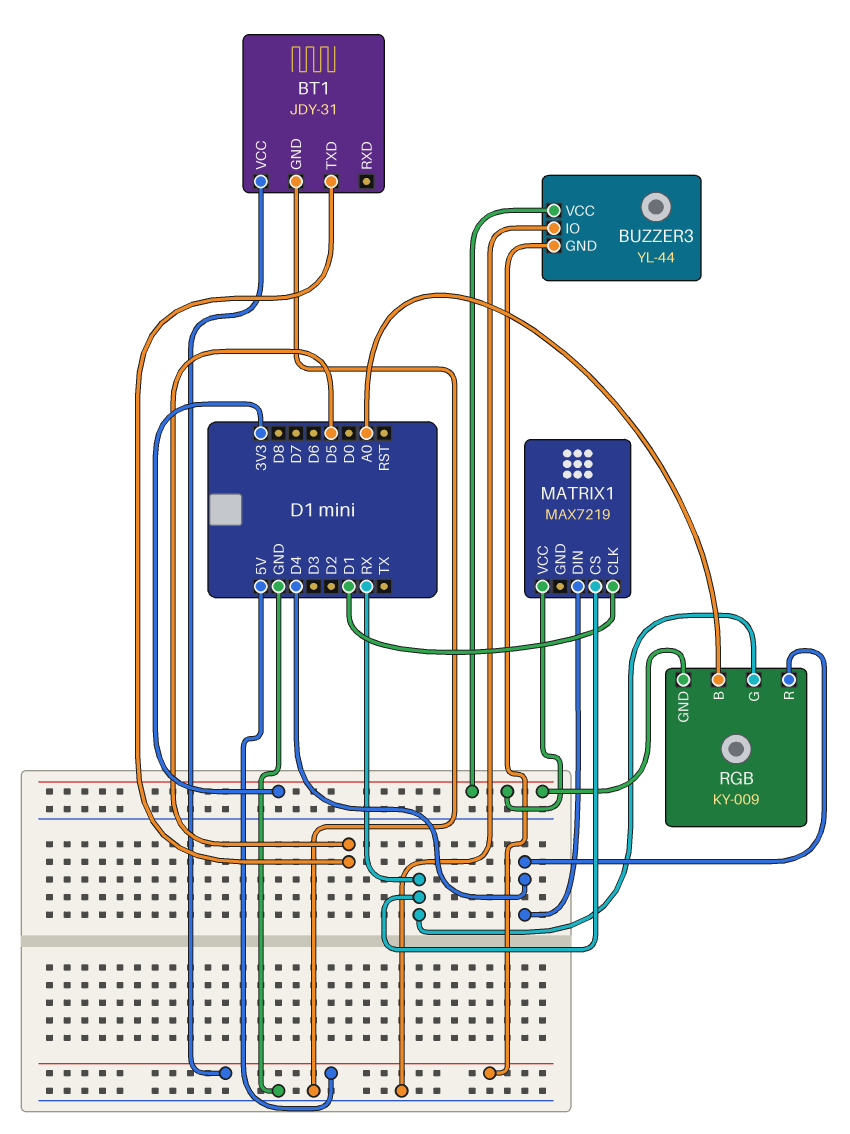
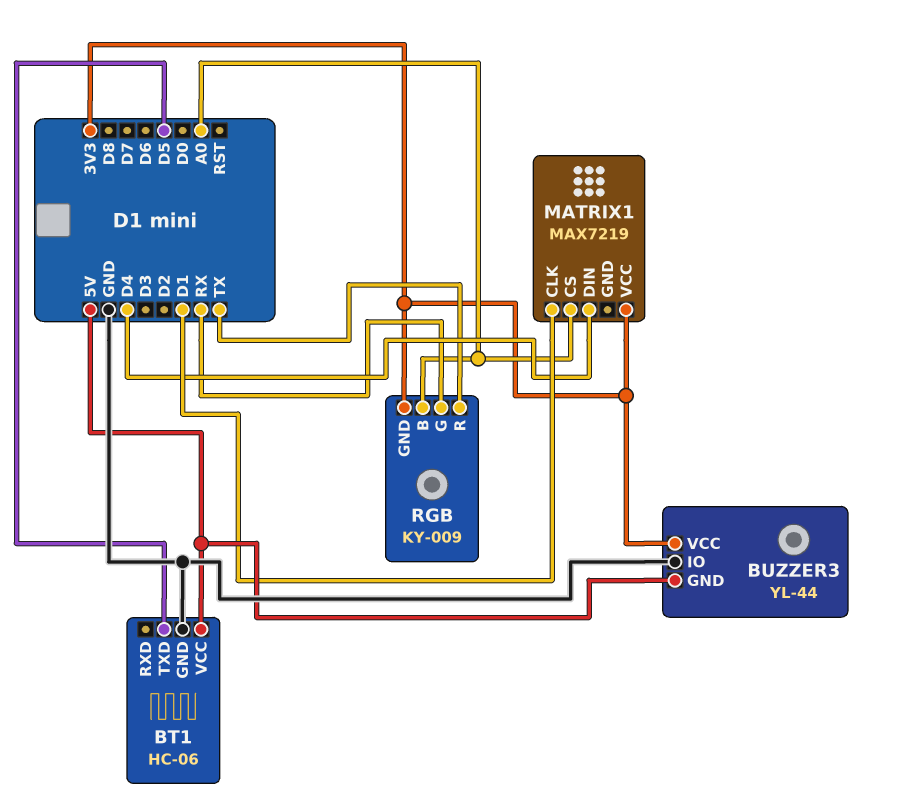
BT1: JDY-31 -> HC-06
MATRIX1 pin CS: RX -> A0
RGB pin R: D4 -> TX

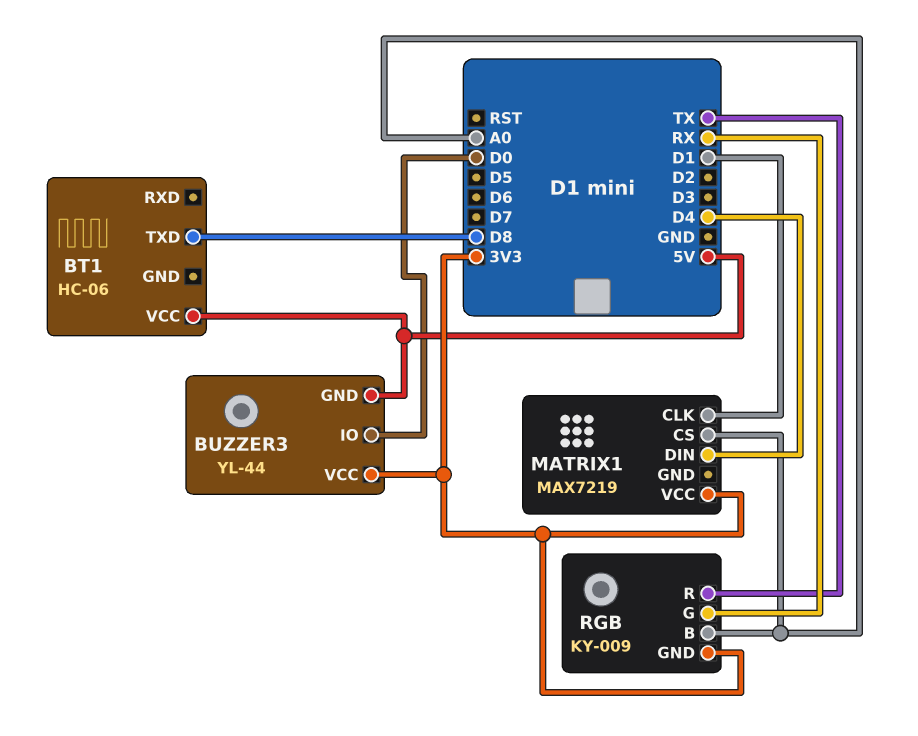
BT1 pin GND: GND -> none
BT1 pin TXD: D5 -> D8
BUZZER3 pin IO: GND -> D0

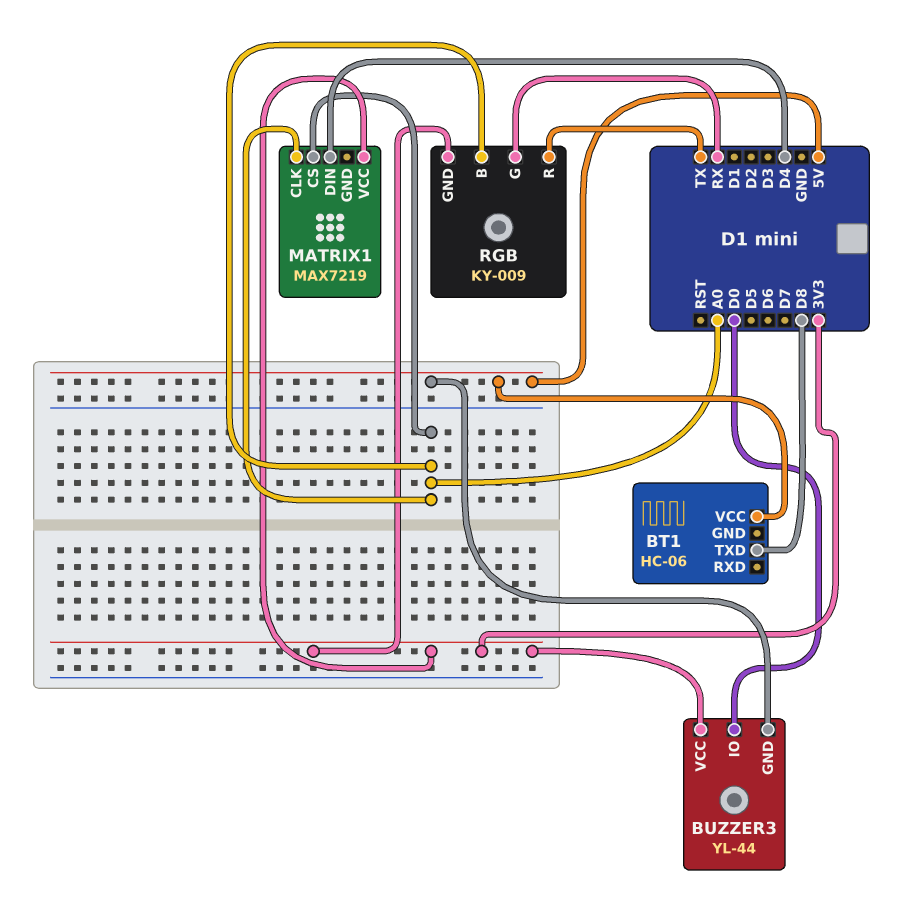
MATRIX1 pin CLK: D1 -> A0

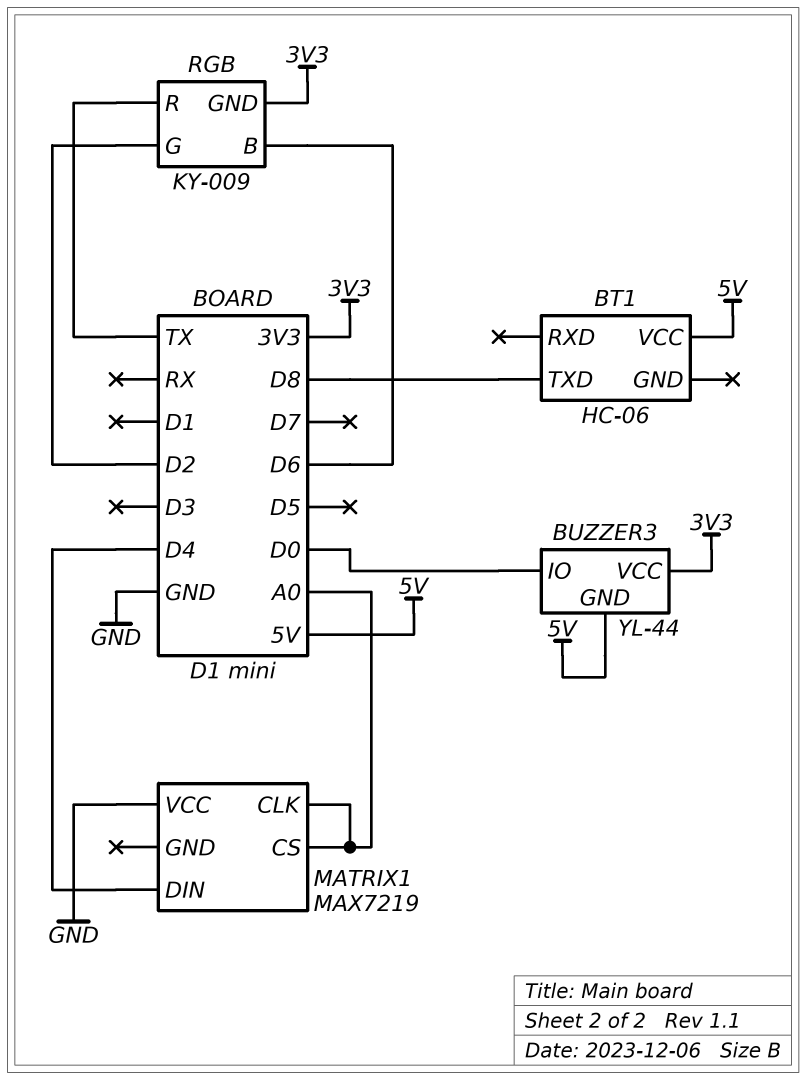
MATRIX1 pin VCC: 3V3 -> GND
RGB pin B: A0 -> D6
RGB pin G: RX -> D2

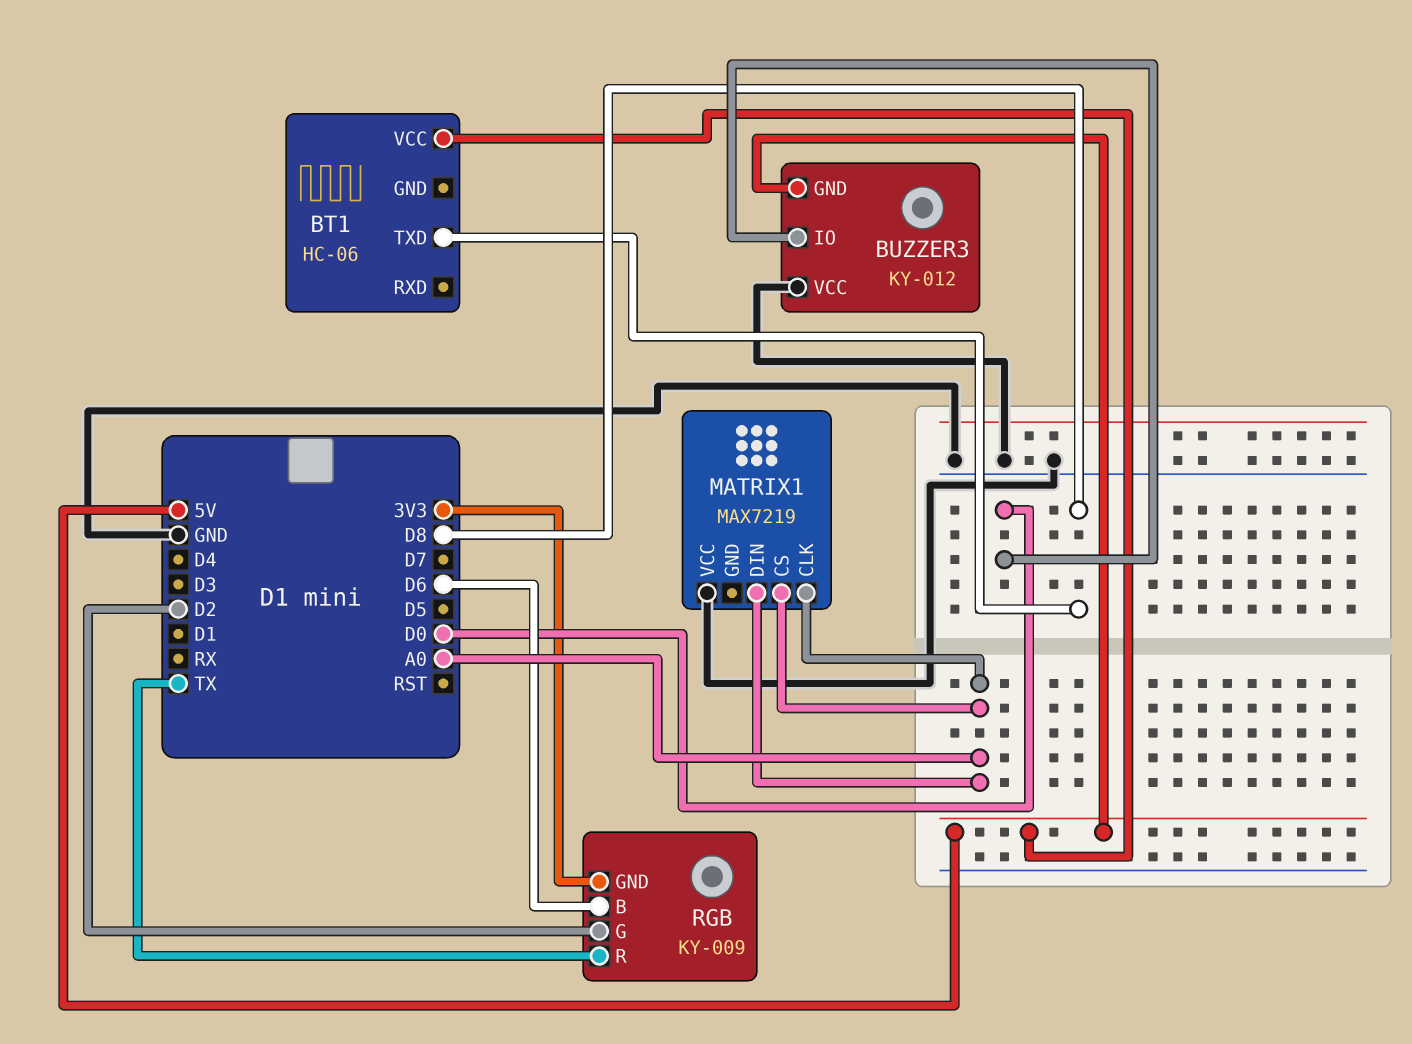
BUZZER3: YL-44 -> KY-012
BUZZER3 pin VCC: 3V3 -> GND
MATRIX1 pin DIN: D4 -> A0

